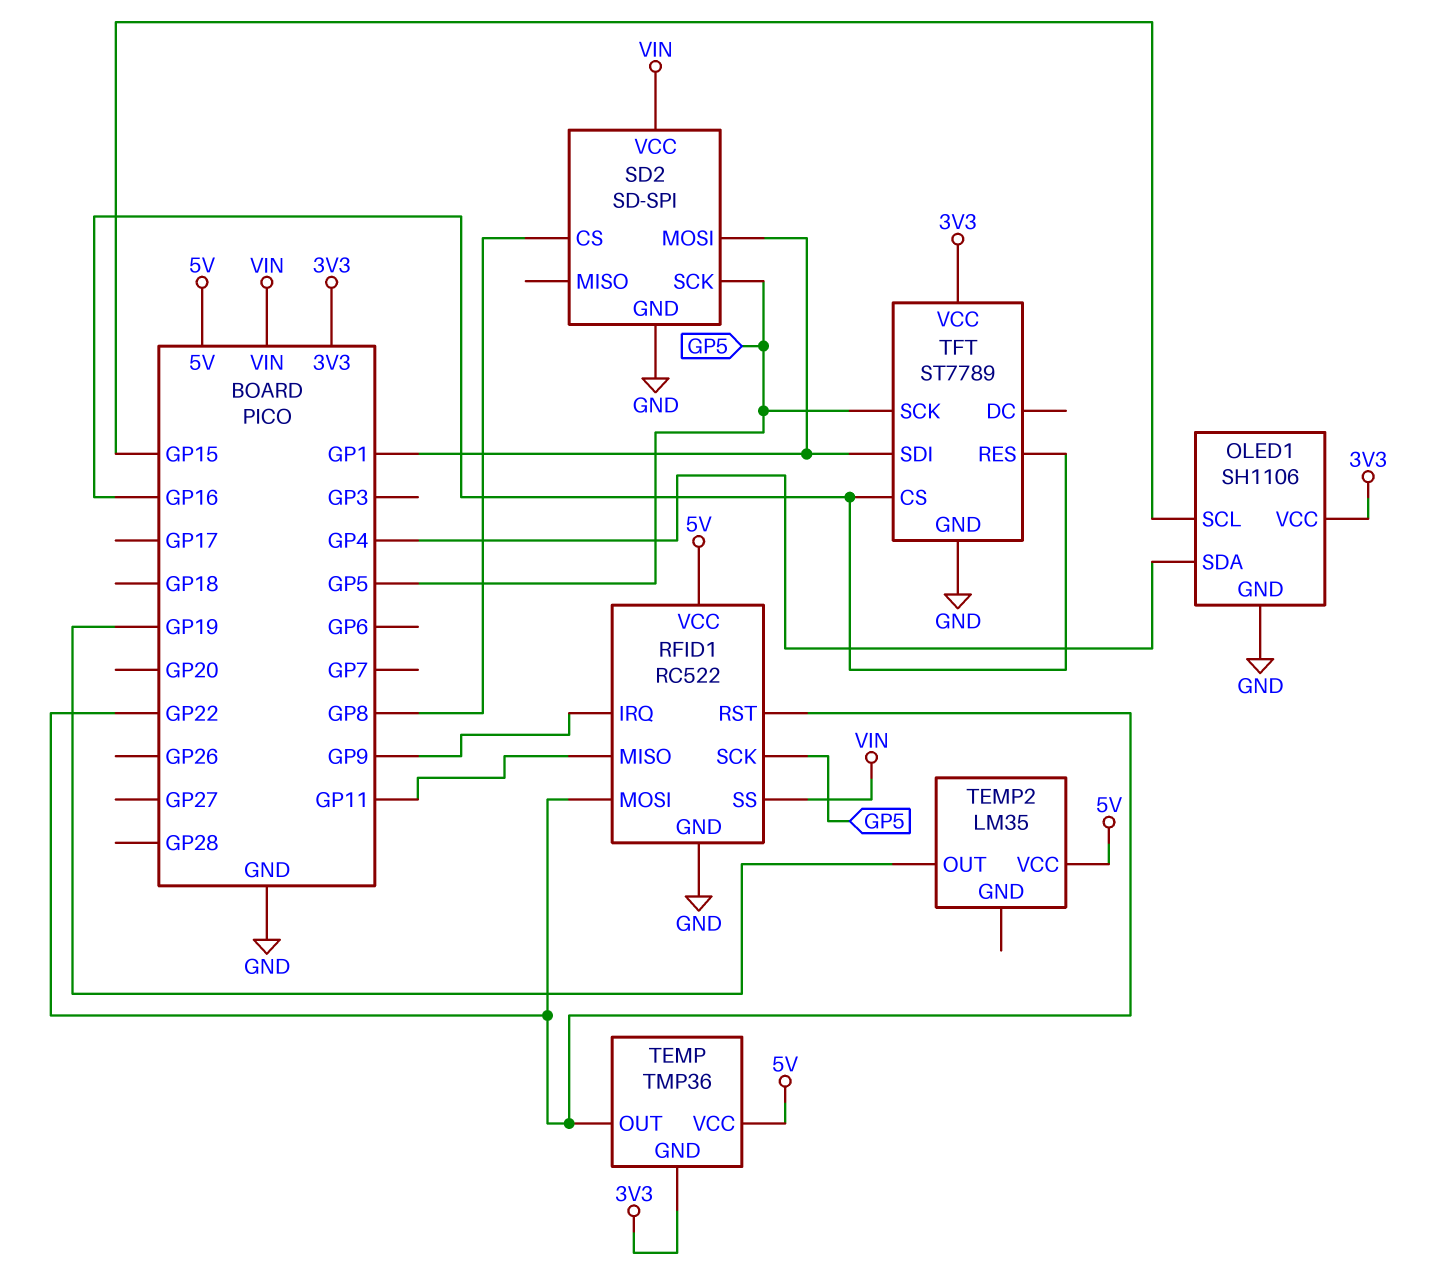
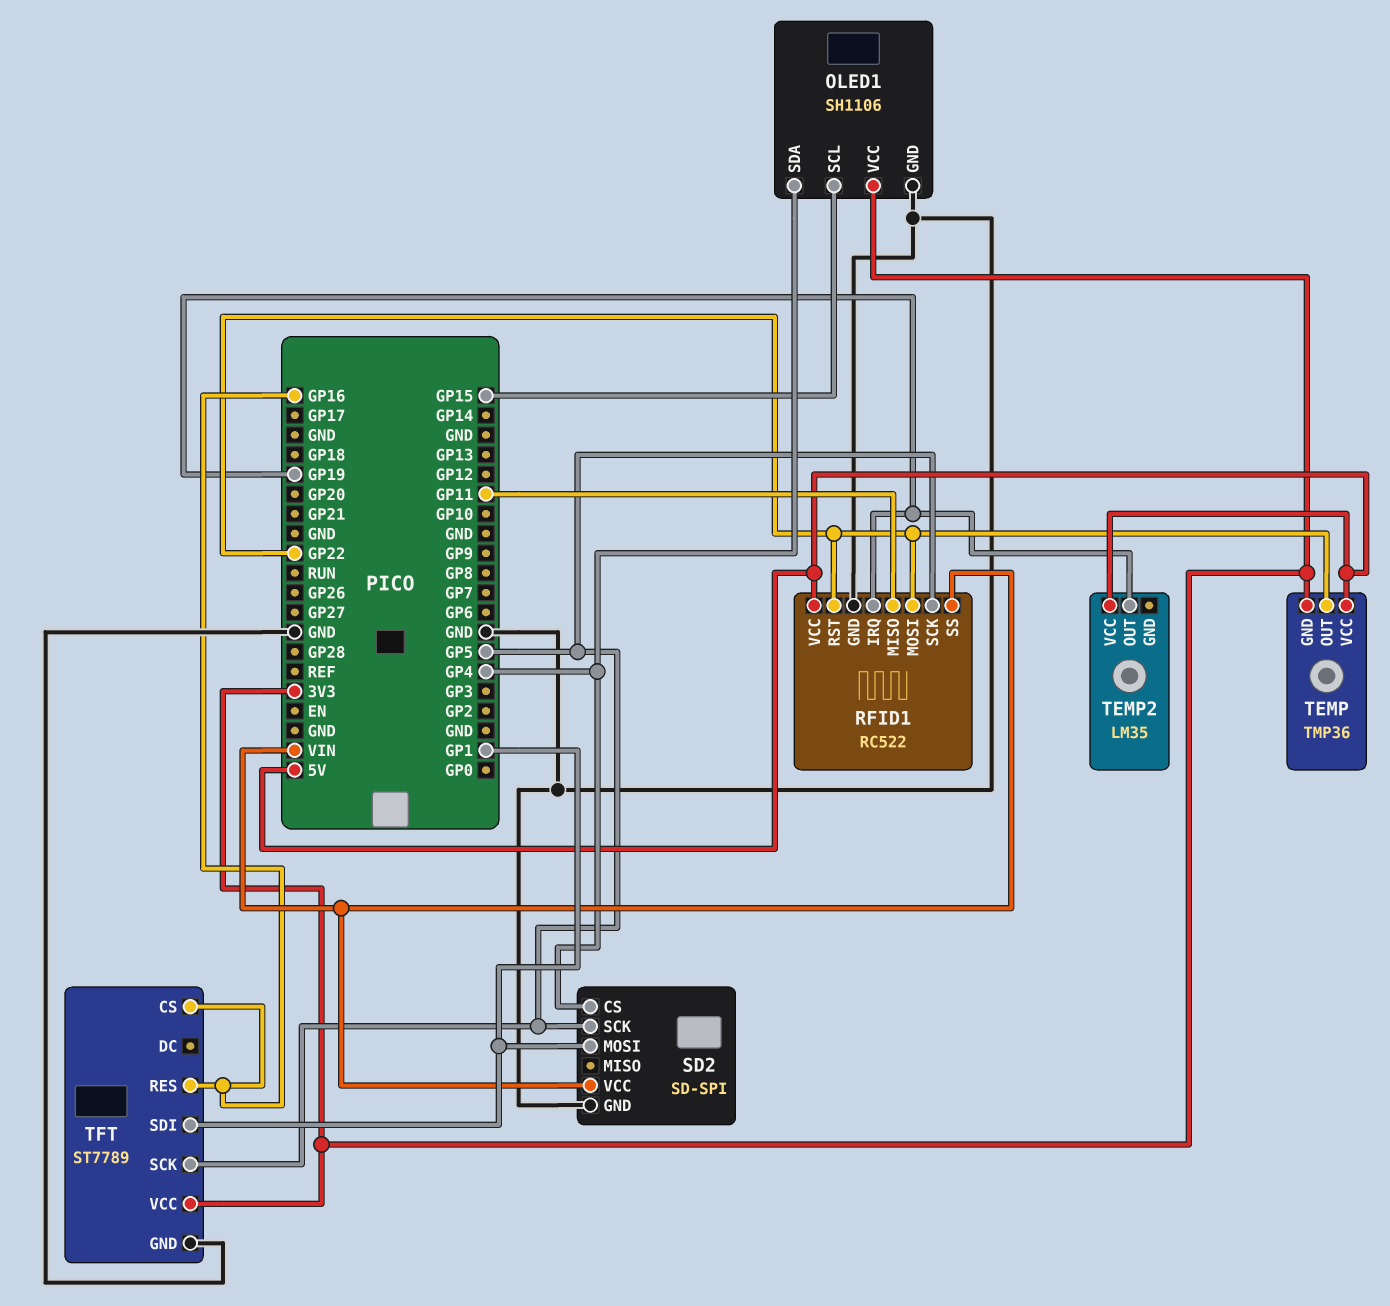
RFID1 pin IRQ: GP9 -> GP19
SD2 pin CS: GP8 -> GP4

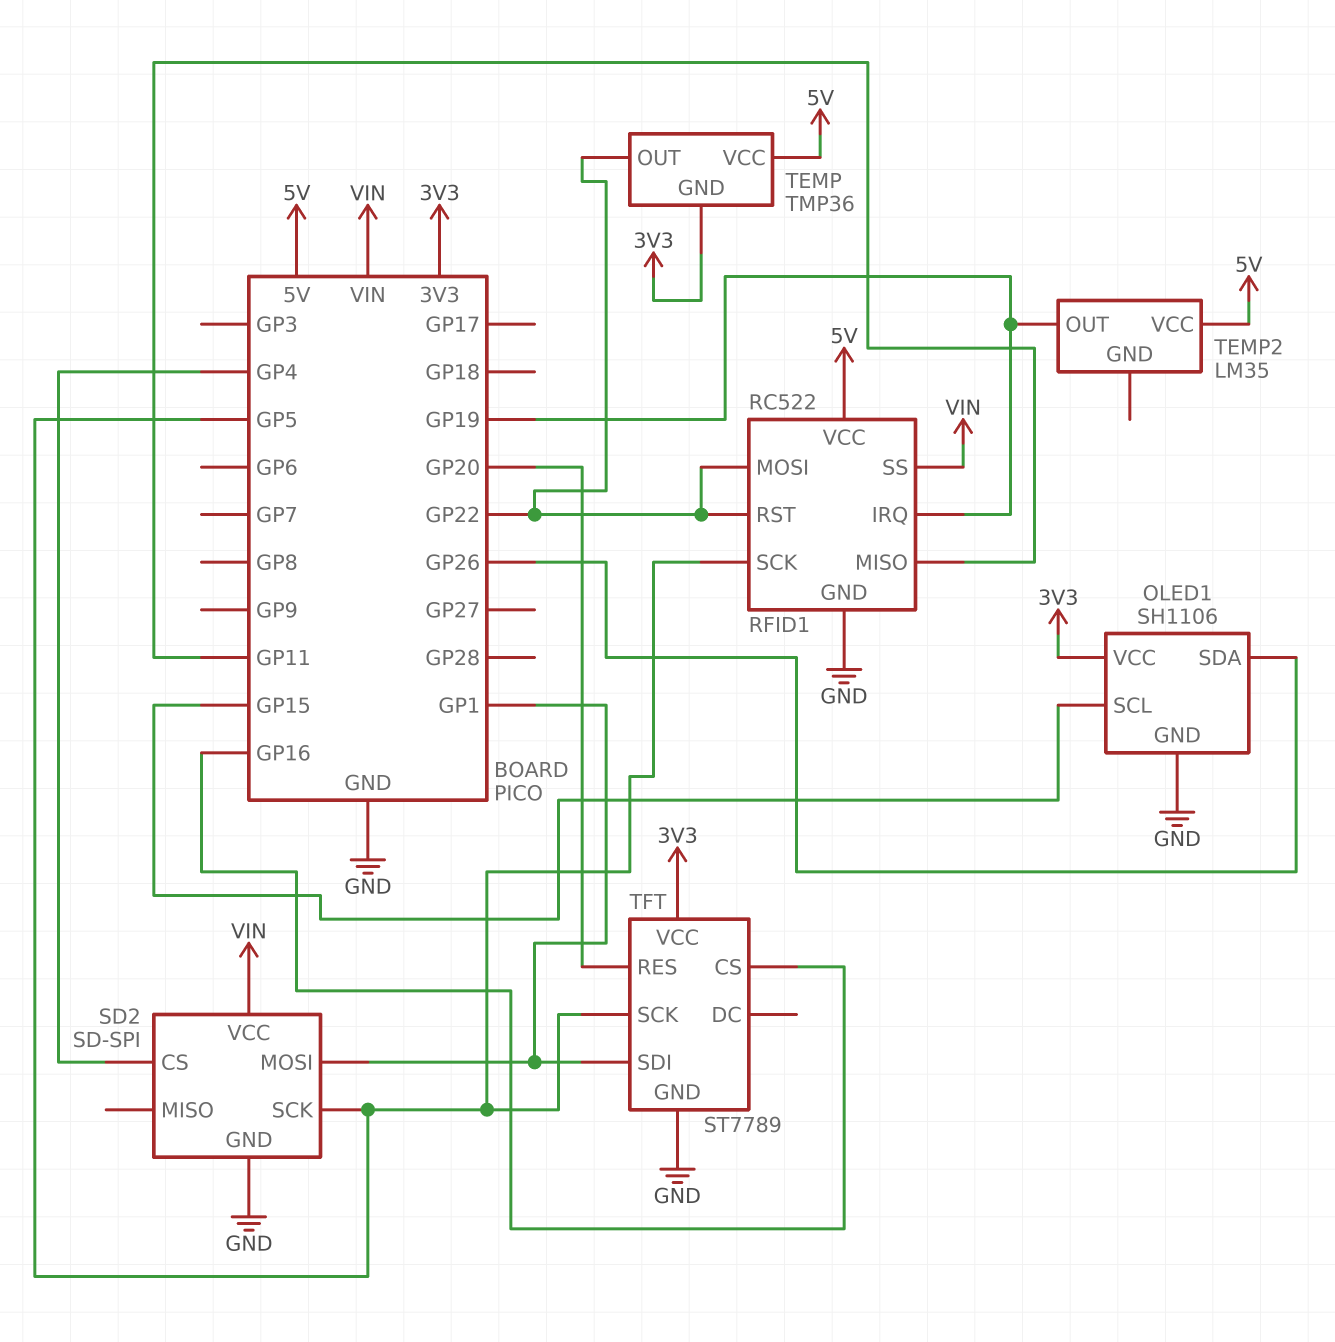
OLED1 pin SDA: GP4 -> GP26
TFT pin RES: GP16 -> GP20

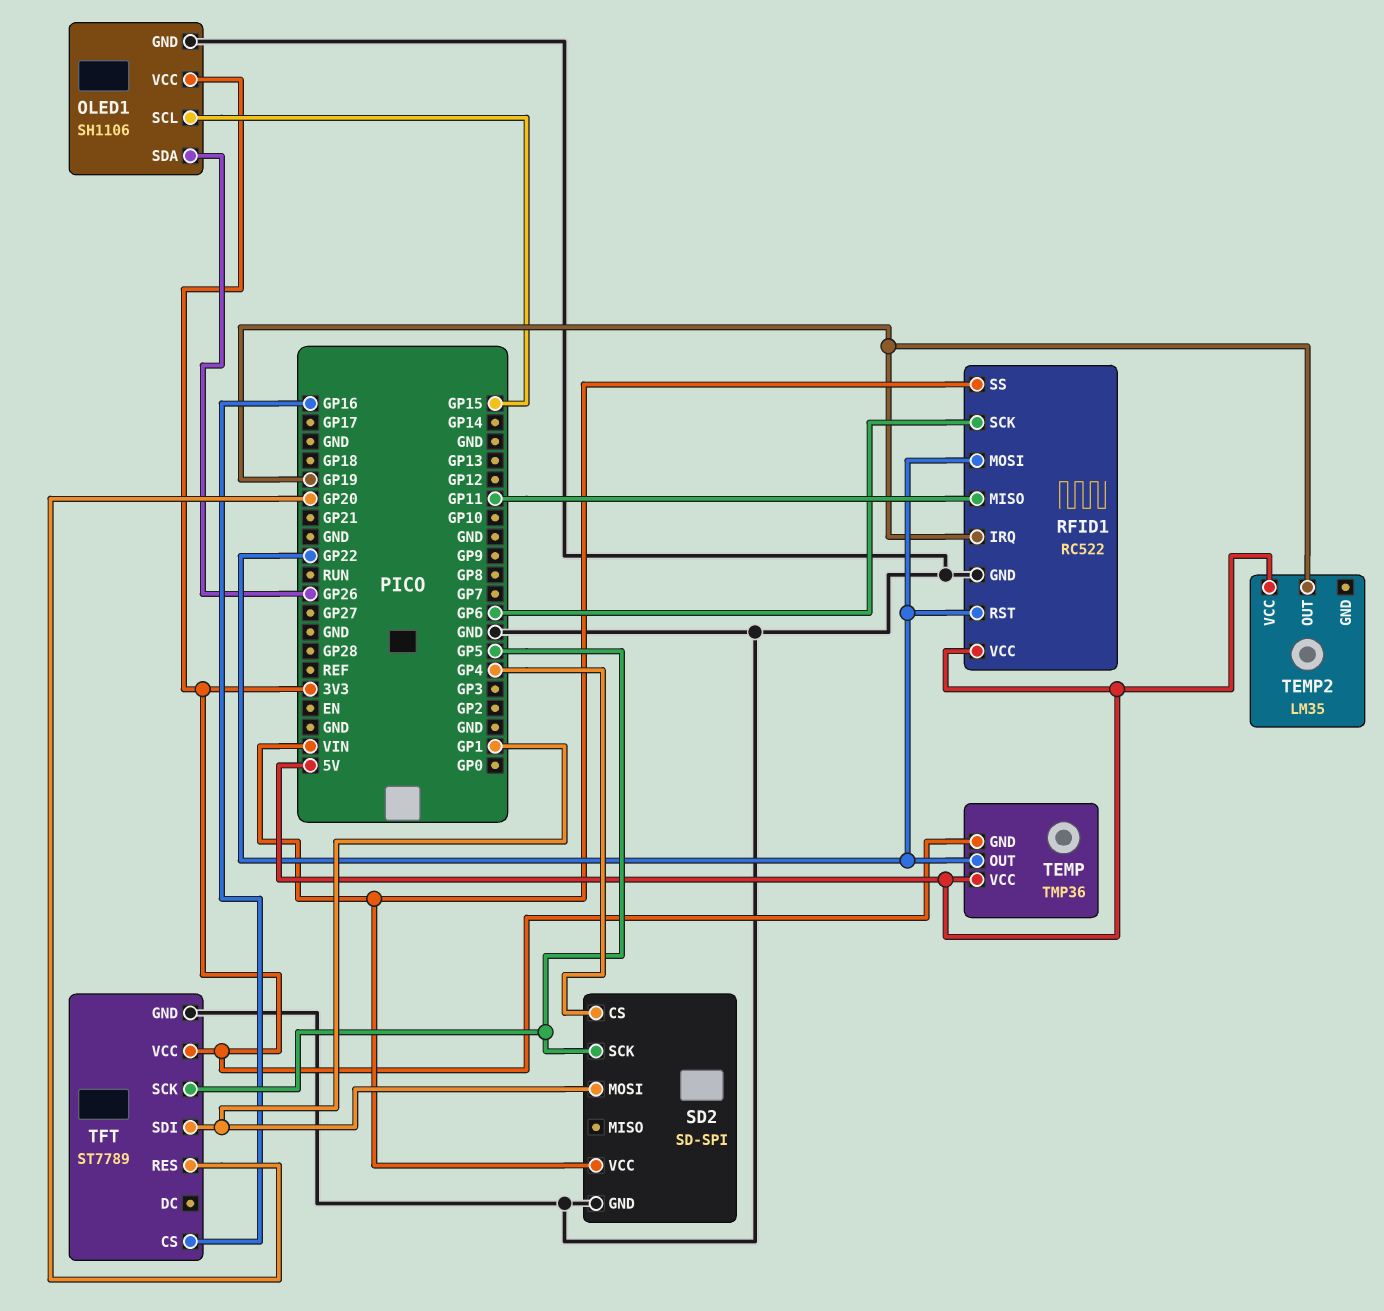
RFID1 pin SCK: GP5 -> GP6

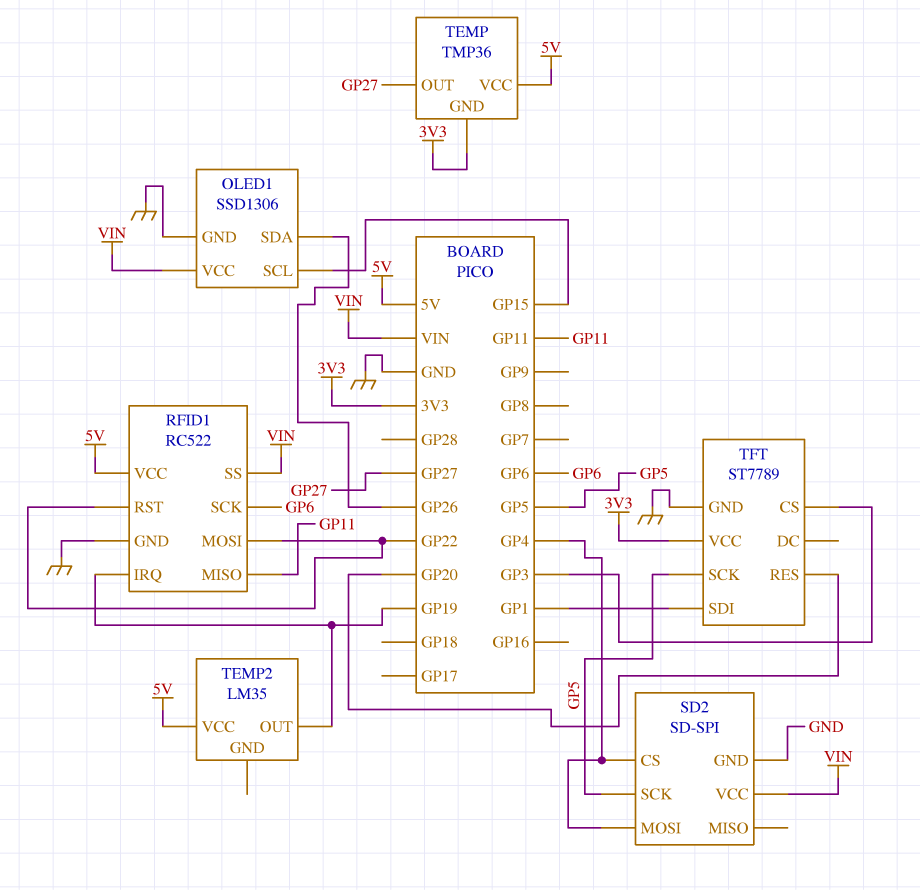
OLED1: SH1106 -> SSD1306
OLED1 pin VCC: 3V3 -> VIN
SD2 pin MOSI: GP1 -> GP4
TEMP pin OUT: GP22 -> GP27
TFT pin CS: GP16 -> GP3

